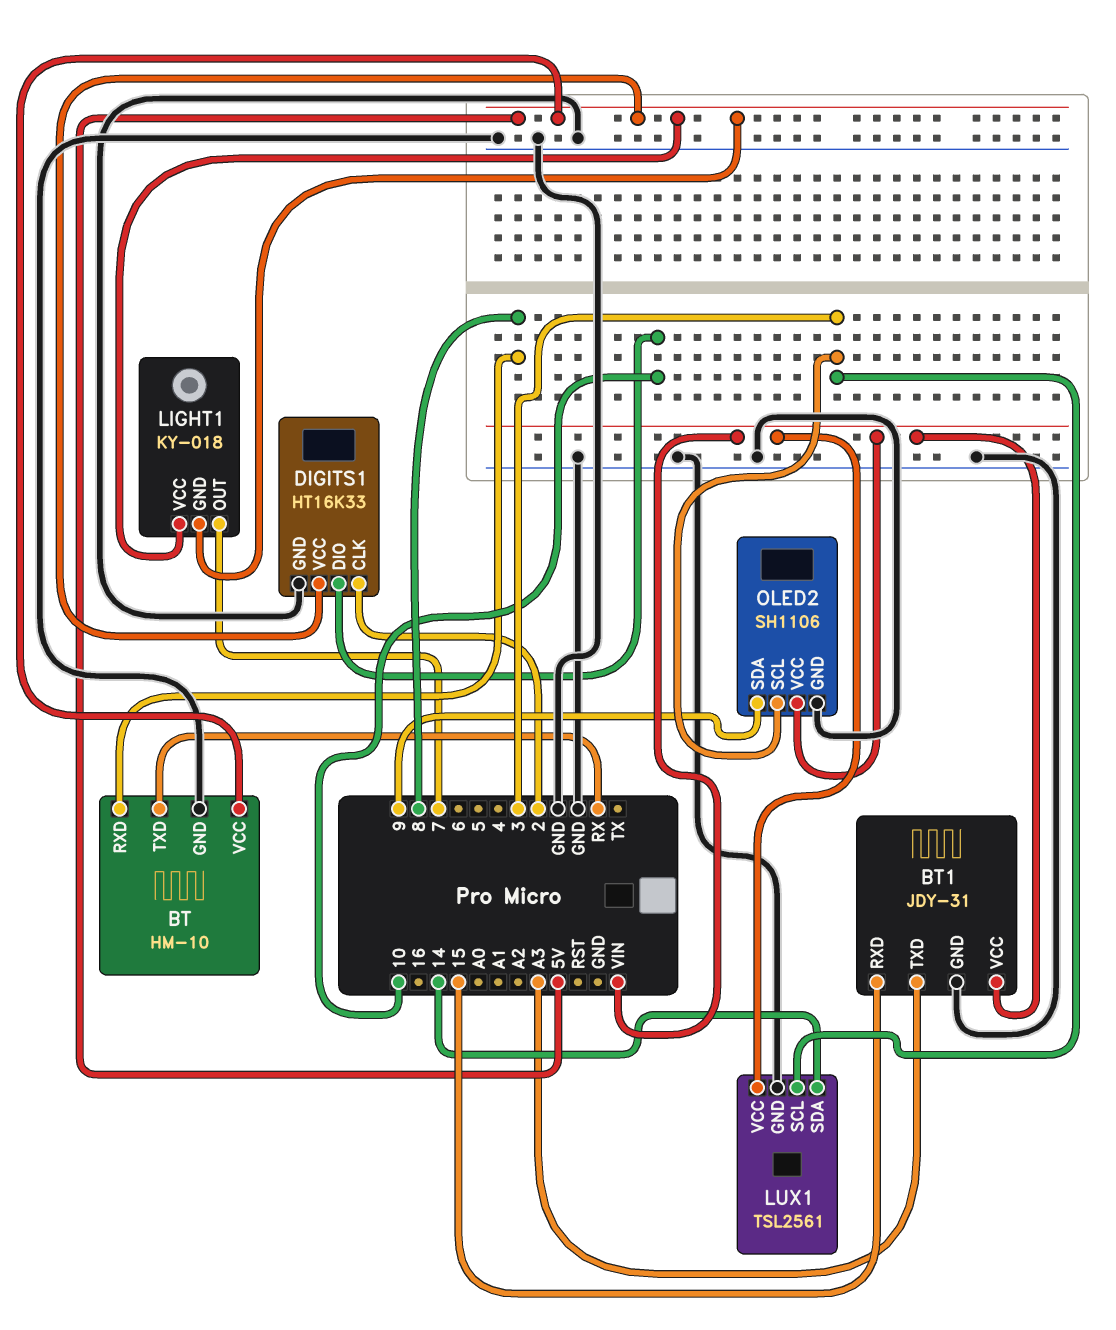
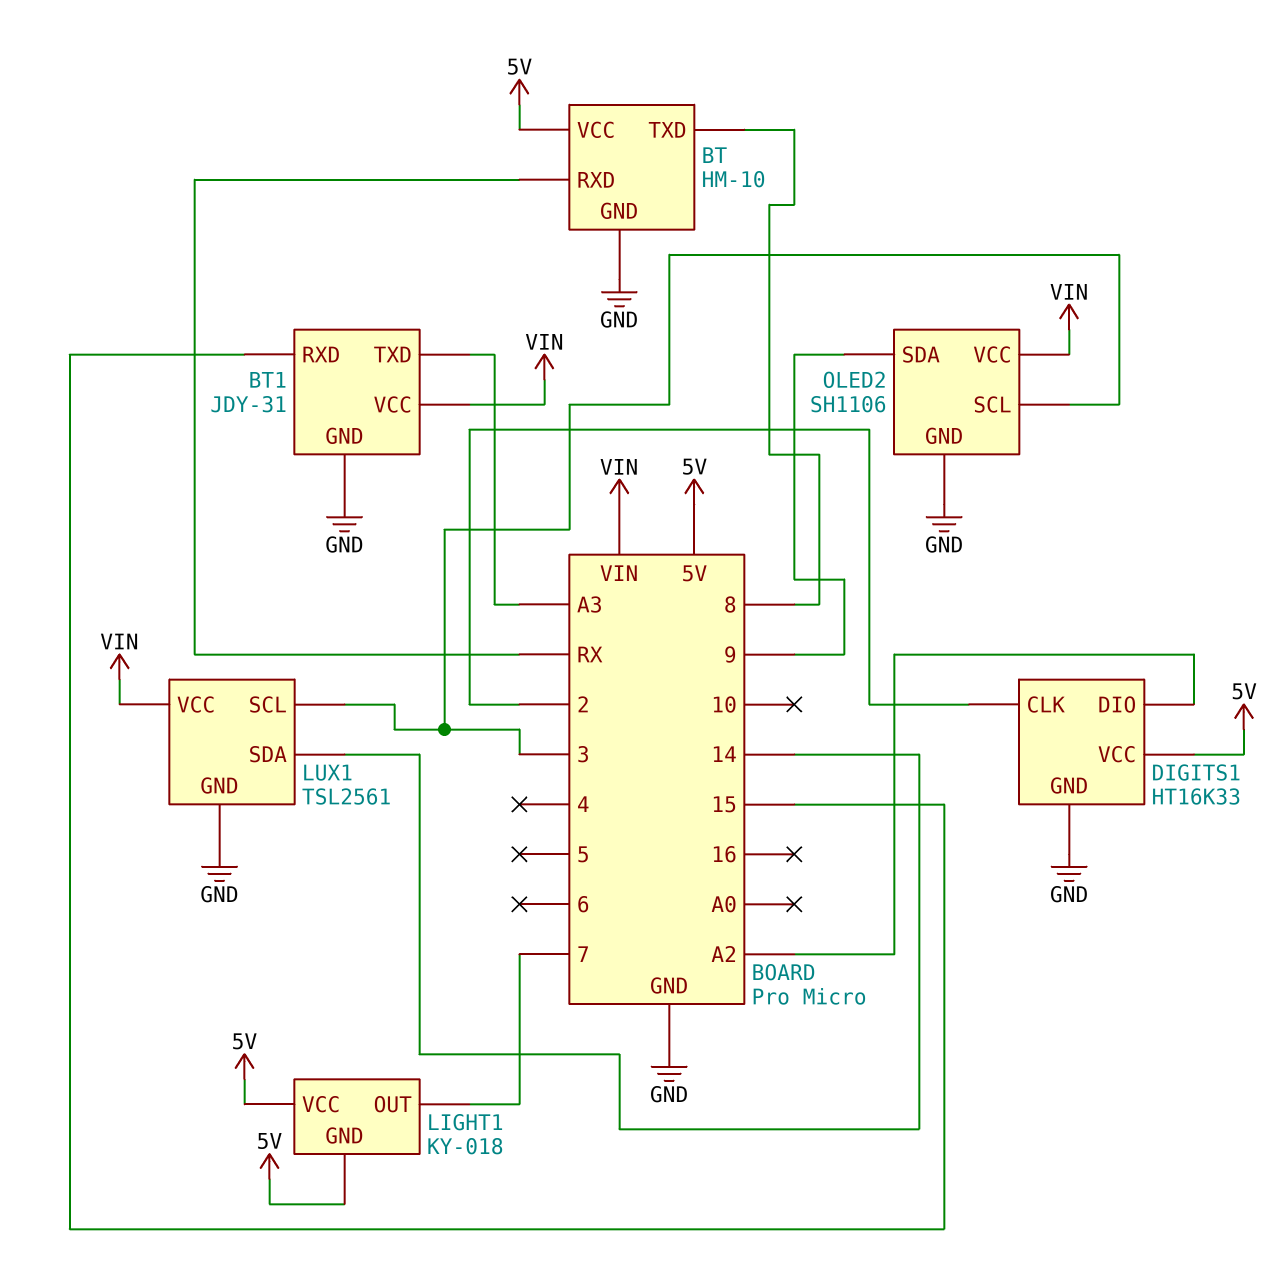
BT pin RXD: 8 -> RX
BT pin TXD: RX -> 8
DIGITS1 pin DIO: 10 -> A2

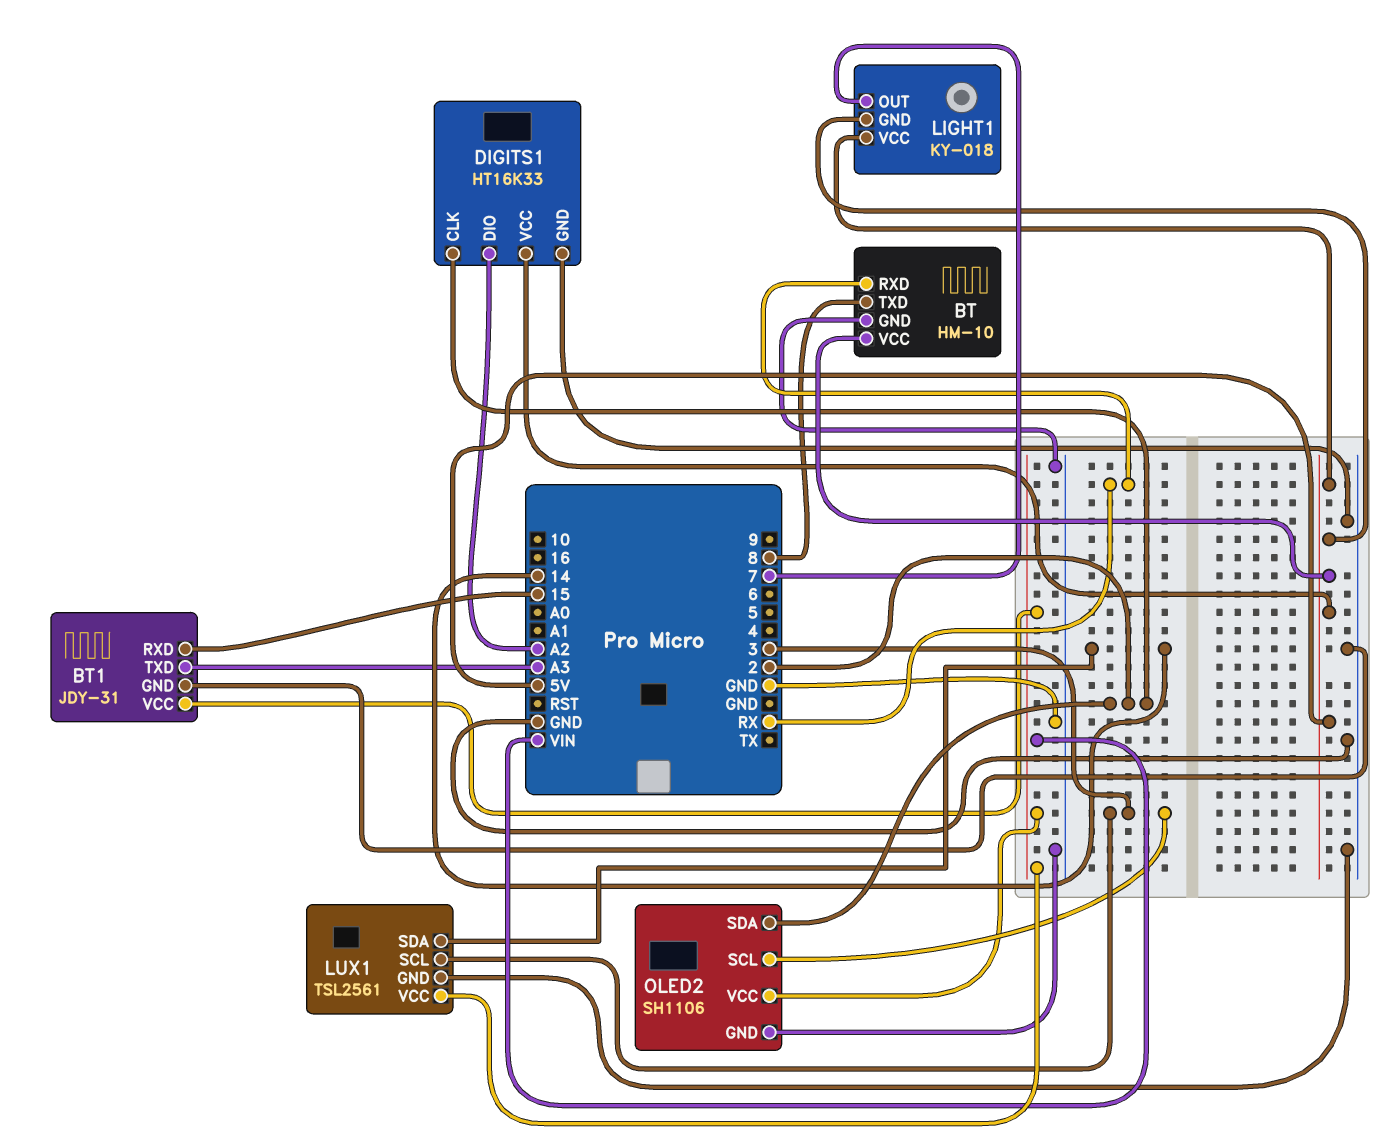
OLED2 pin SDA: 9 -> 2

